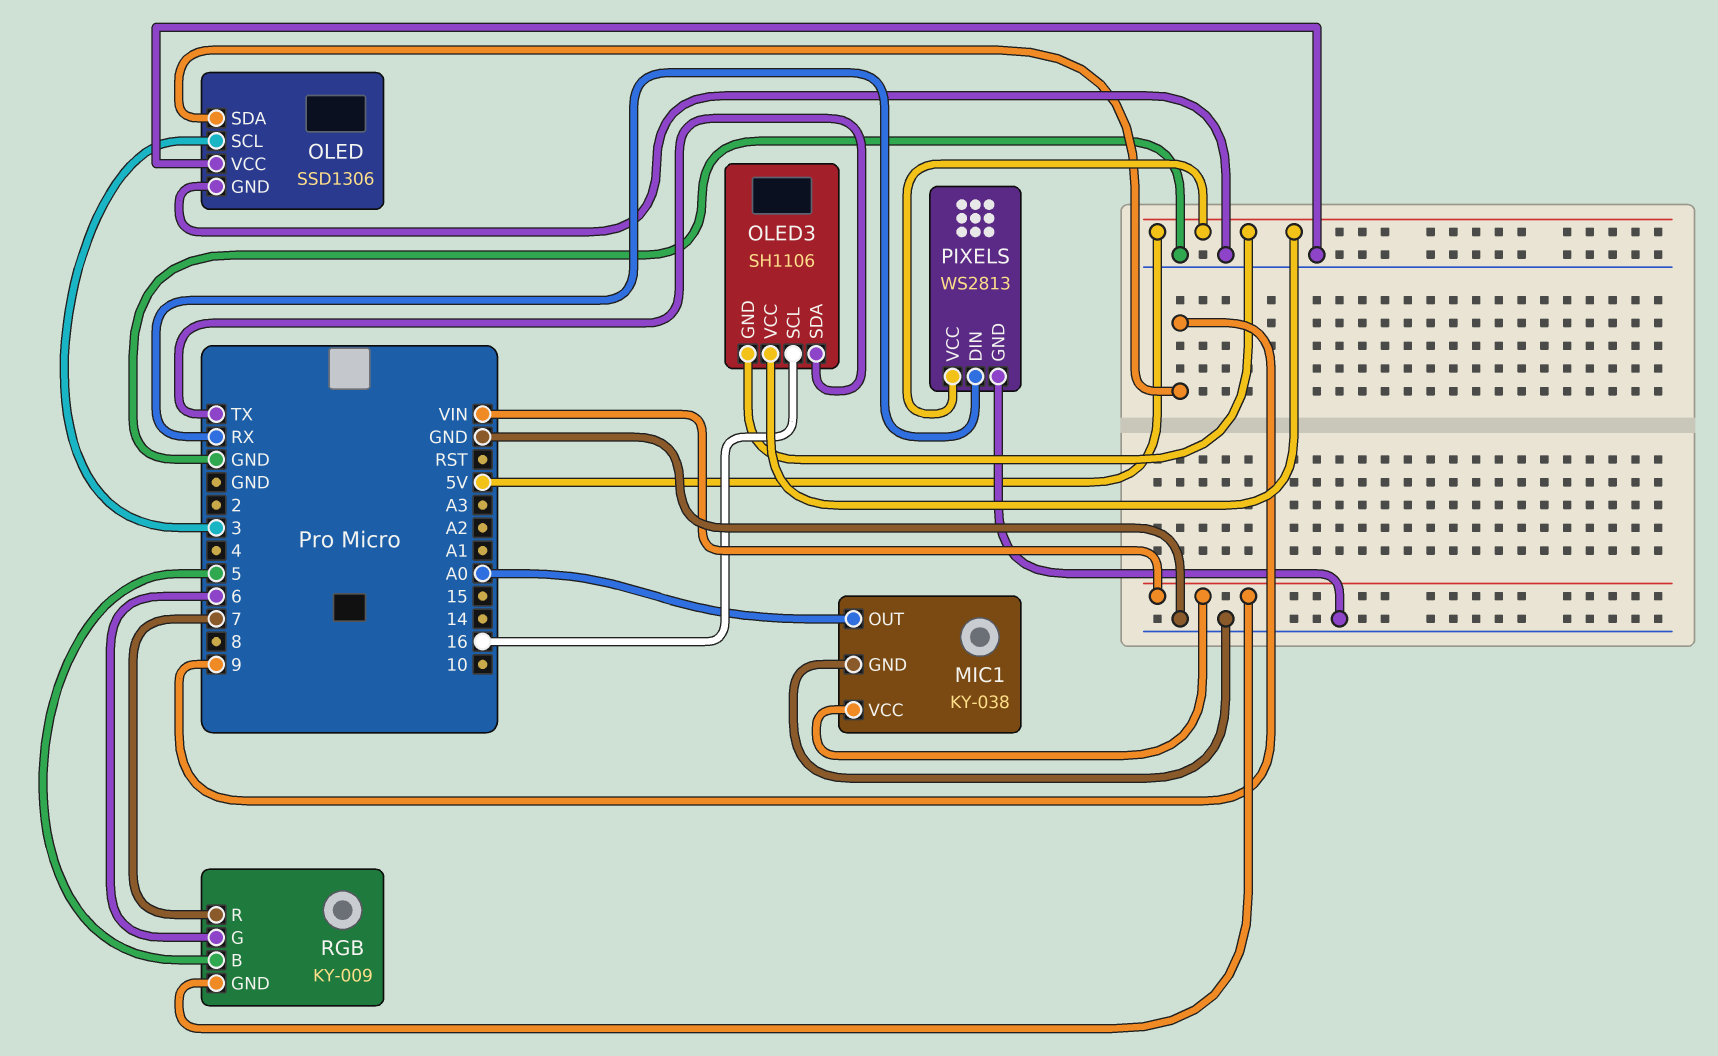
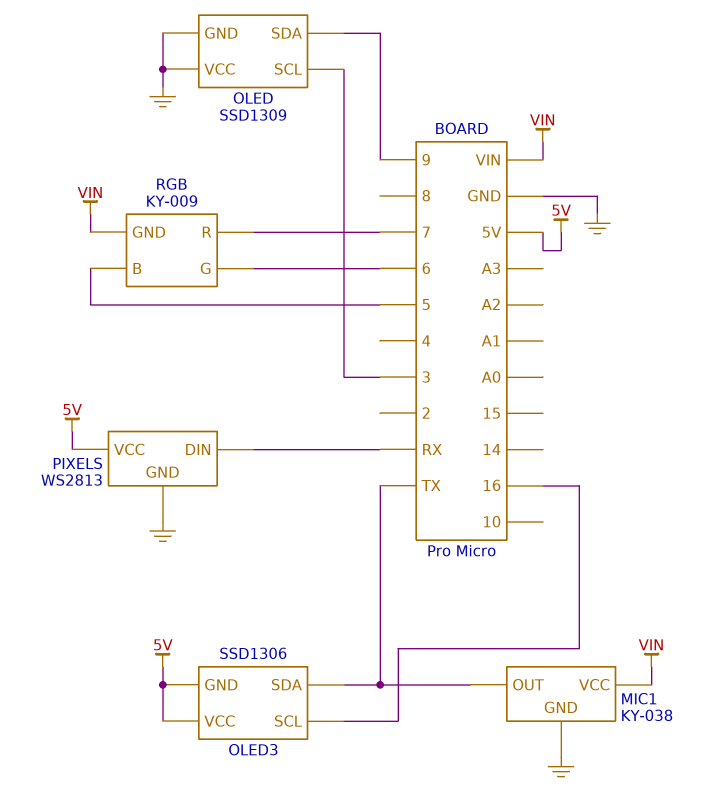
MIC1 pin OUT: A0 -> TX
OLED: SSD1306 -> SSD1309
OLED3: SH1106 -> SSD1306

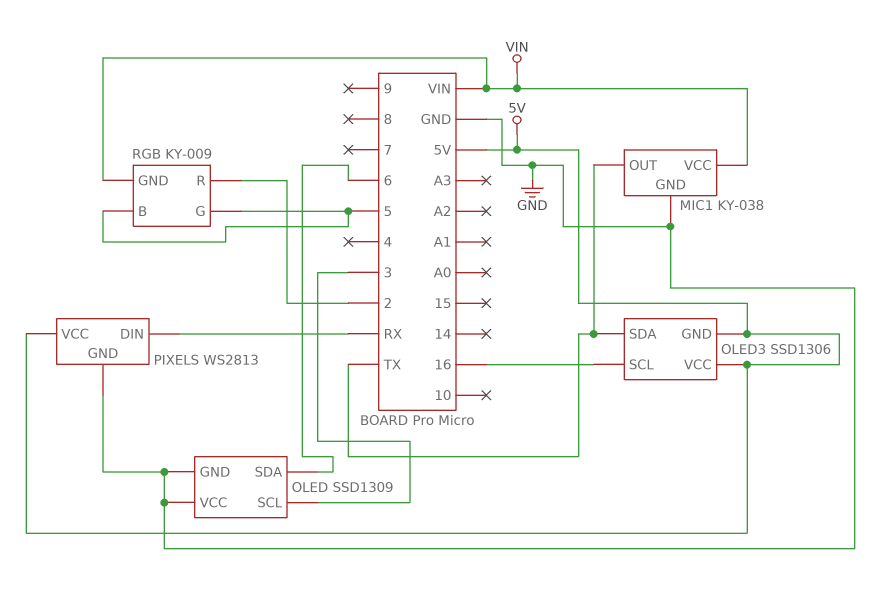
OLED pin SDA: 9 -> 6
RGB pin G: 6 -> 5
RGB pin R: 7 -> 2

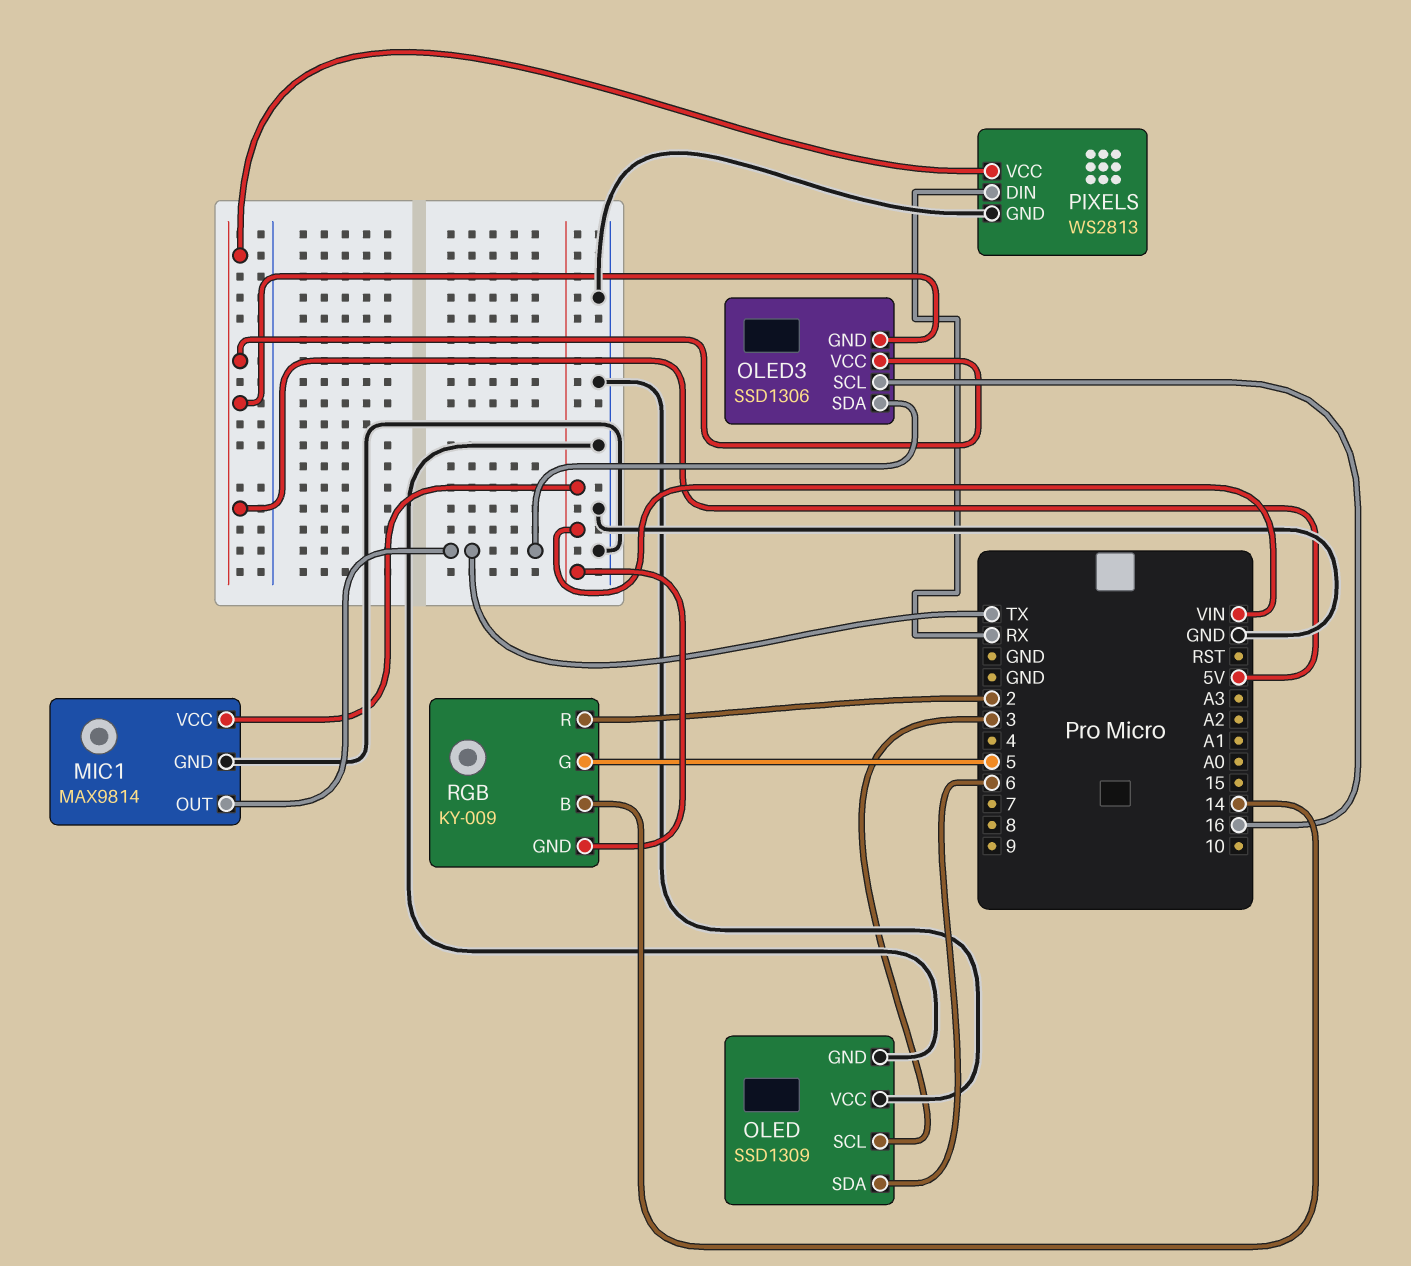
MIC1: KY-038 -> MAX9814
RGB pin B: 5 -> 14

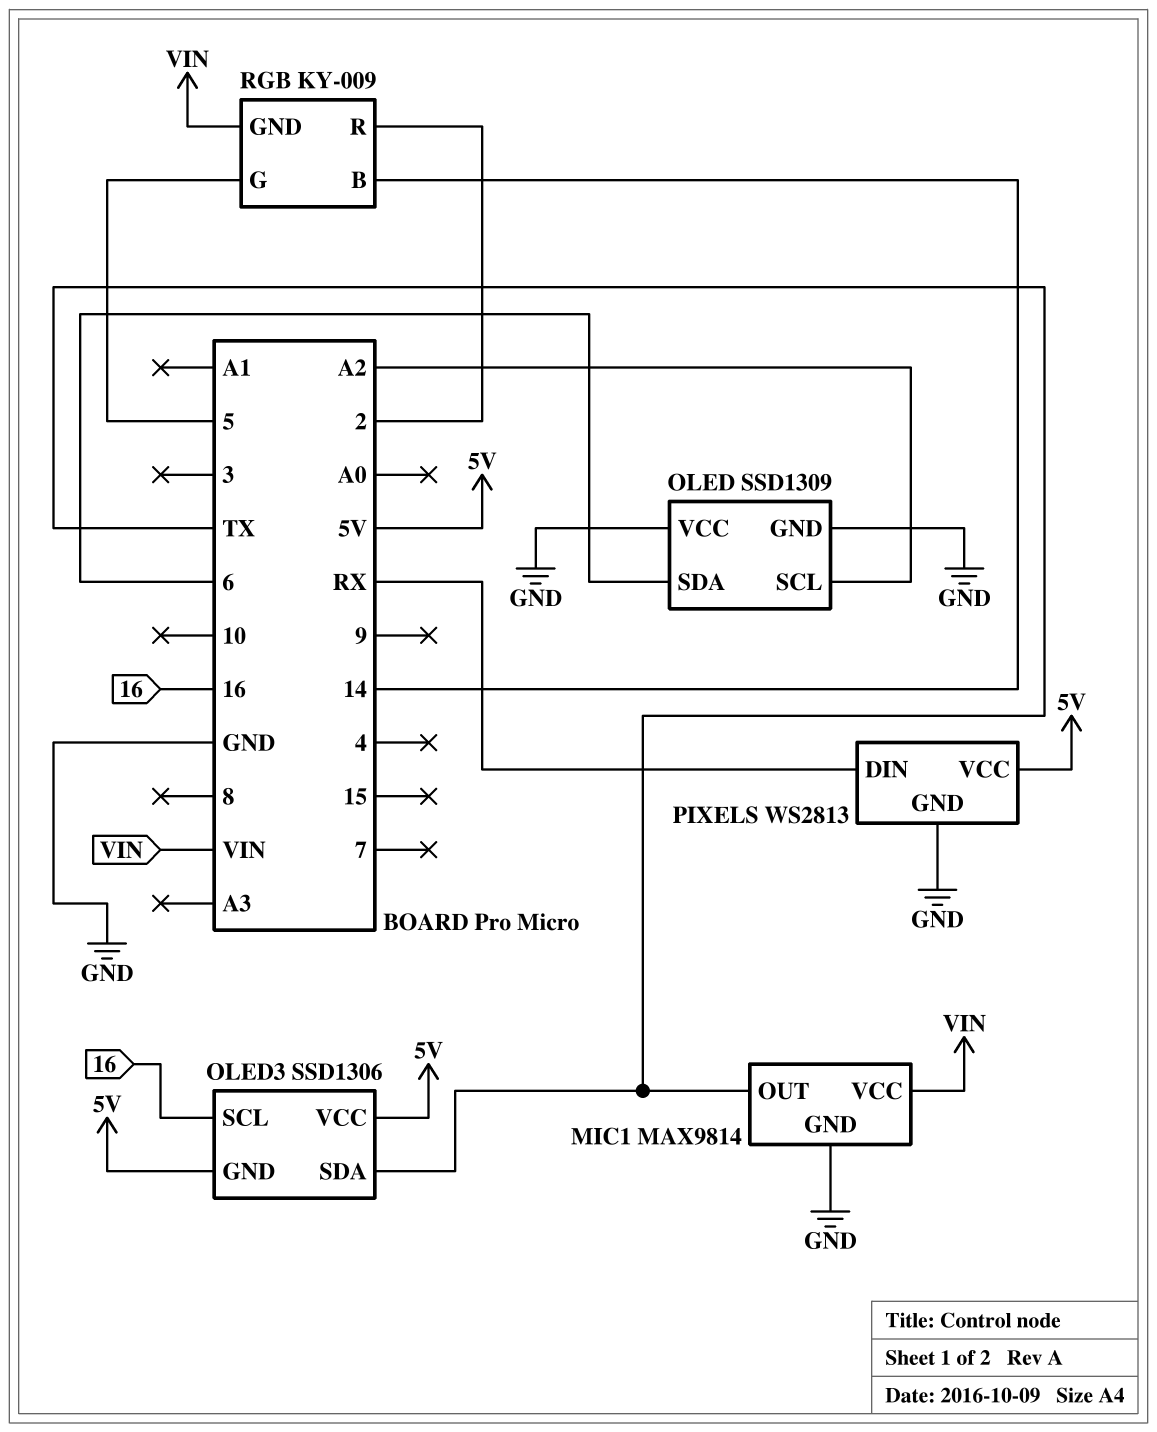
OLED pin SCL: 3 -> A2

